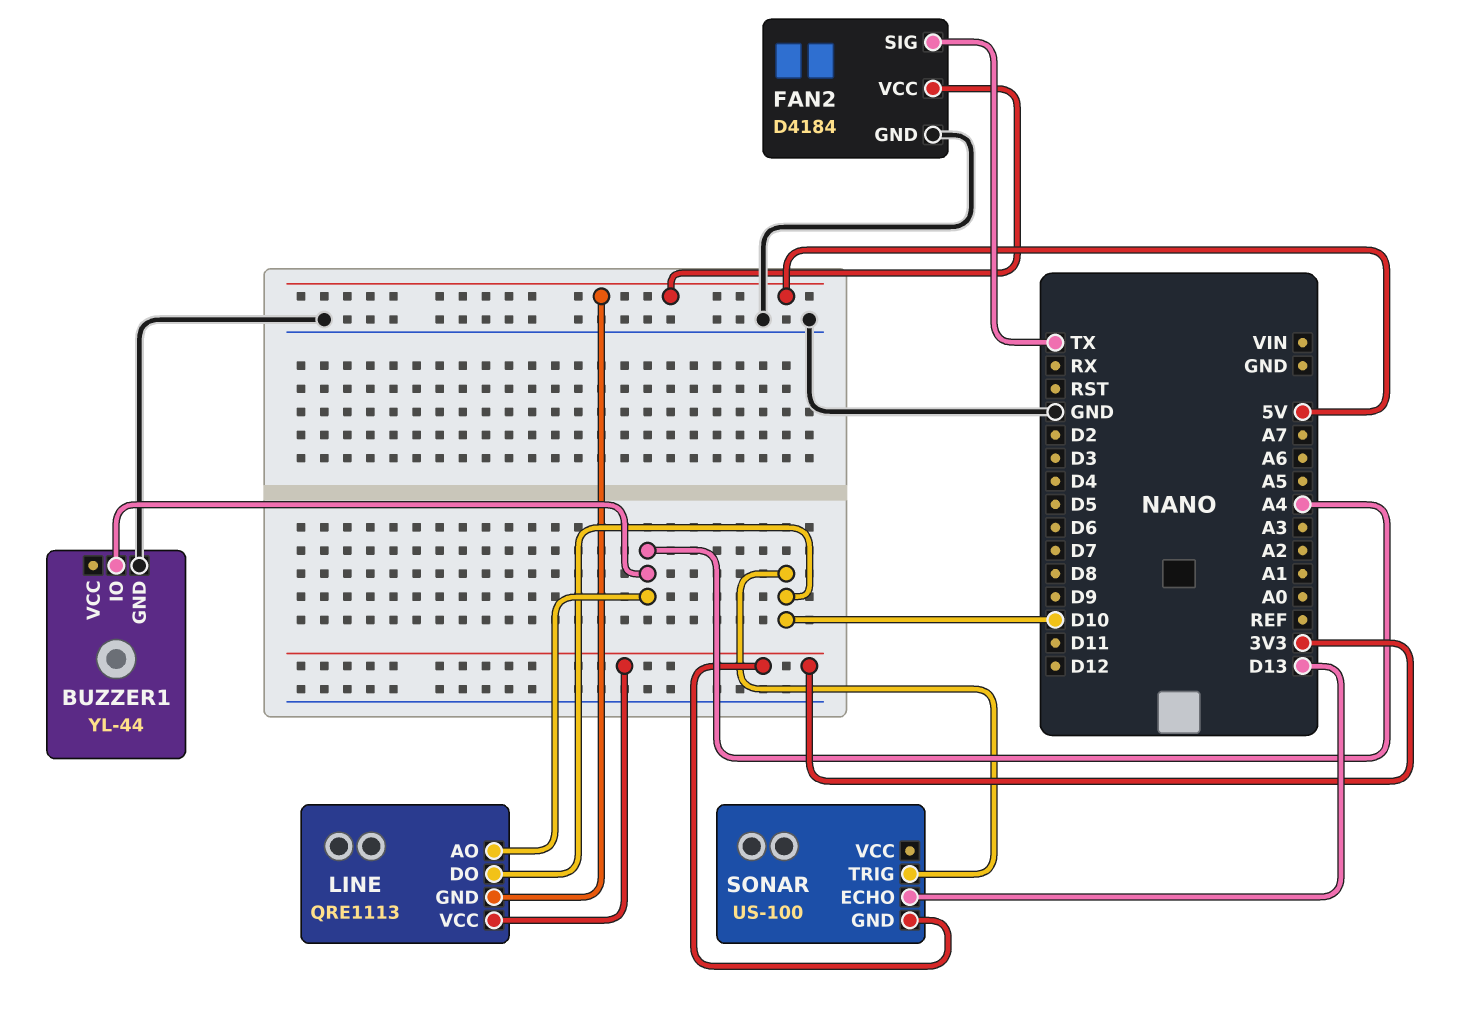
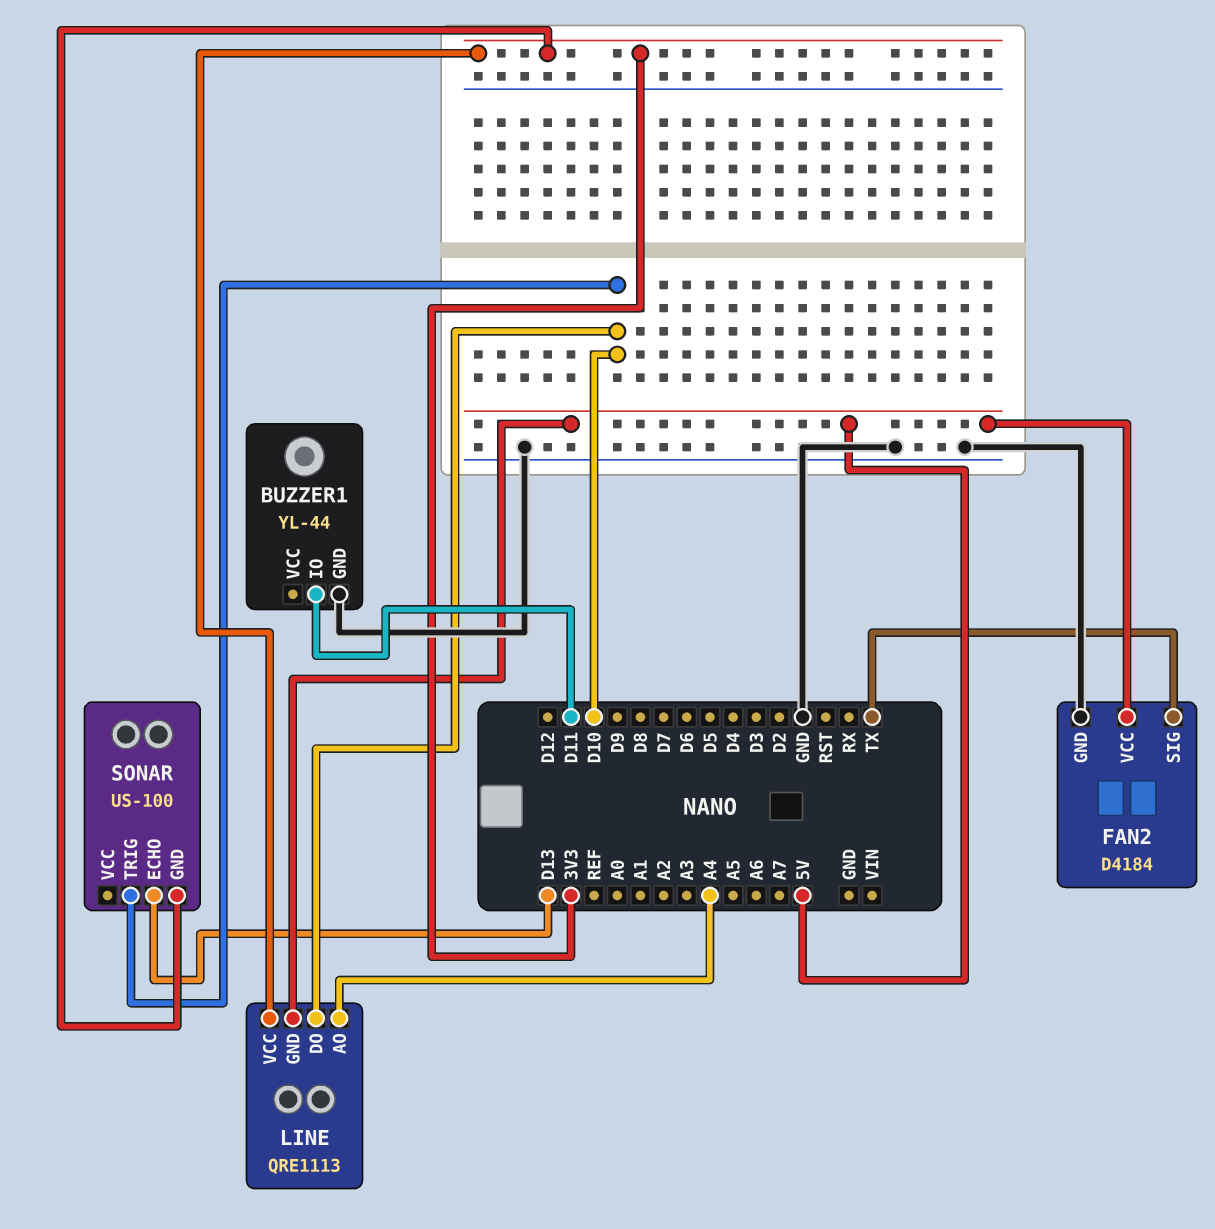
BUZZER1 pin IO: A4 -> D11

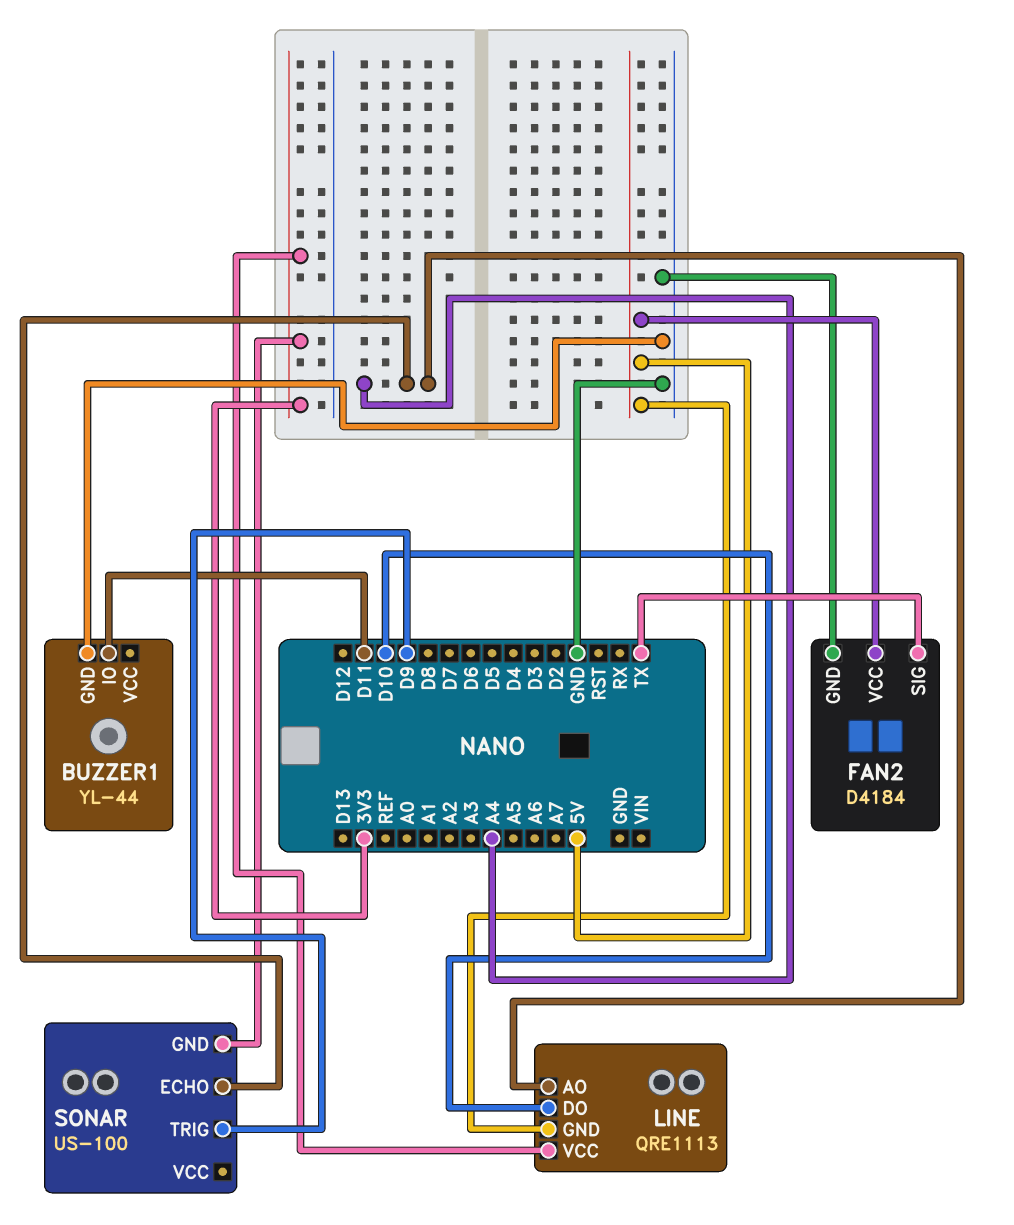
SONAR pin ECHO: D13 -> A4
SONAR pin TRIG: D10 -> D9

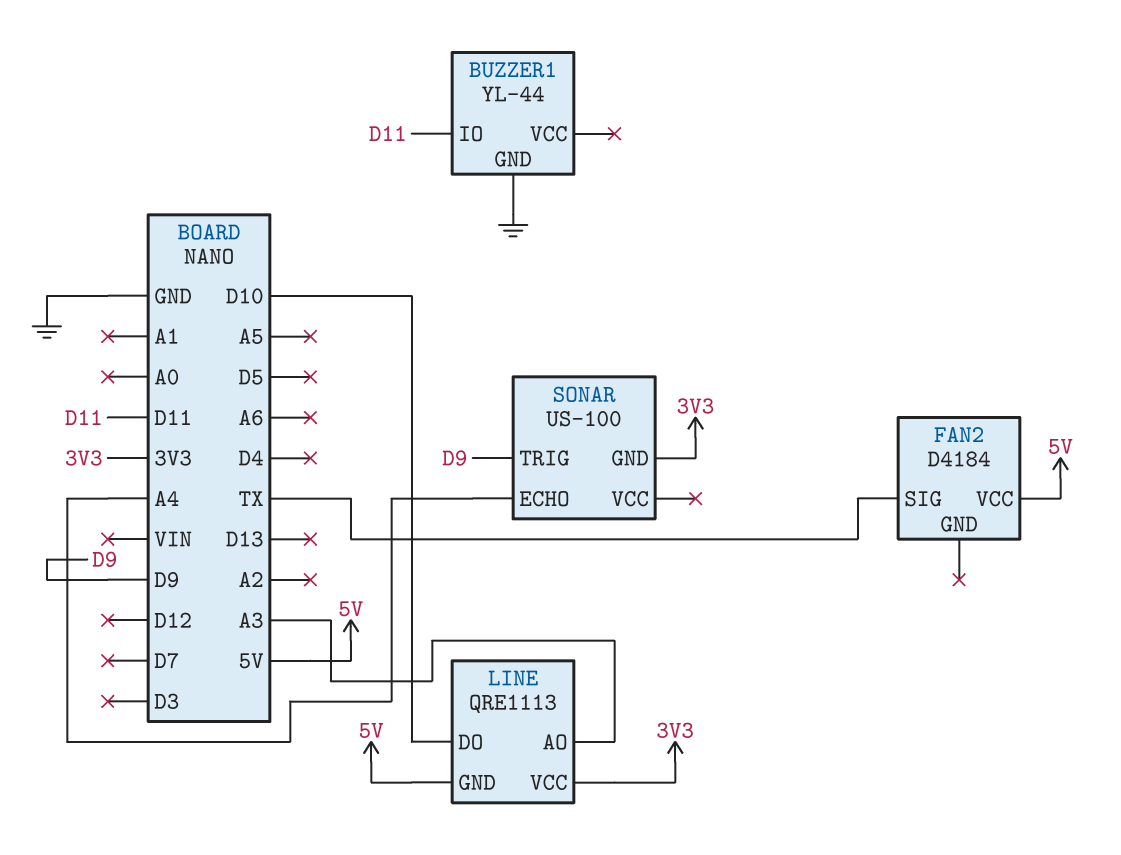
FAN2 pin GND: GND -> none
LINE pin AO: A4 -> A3

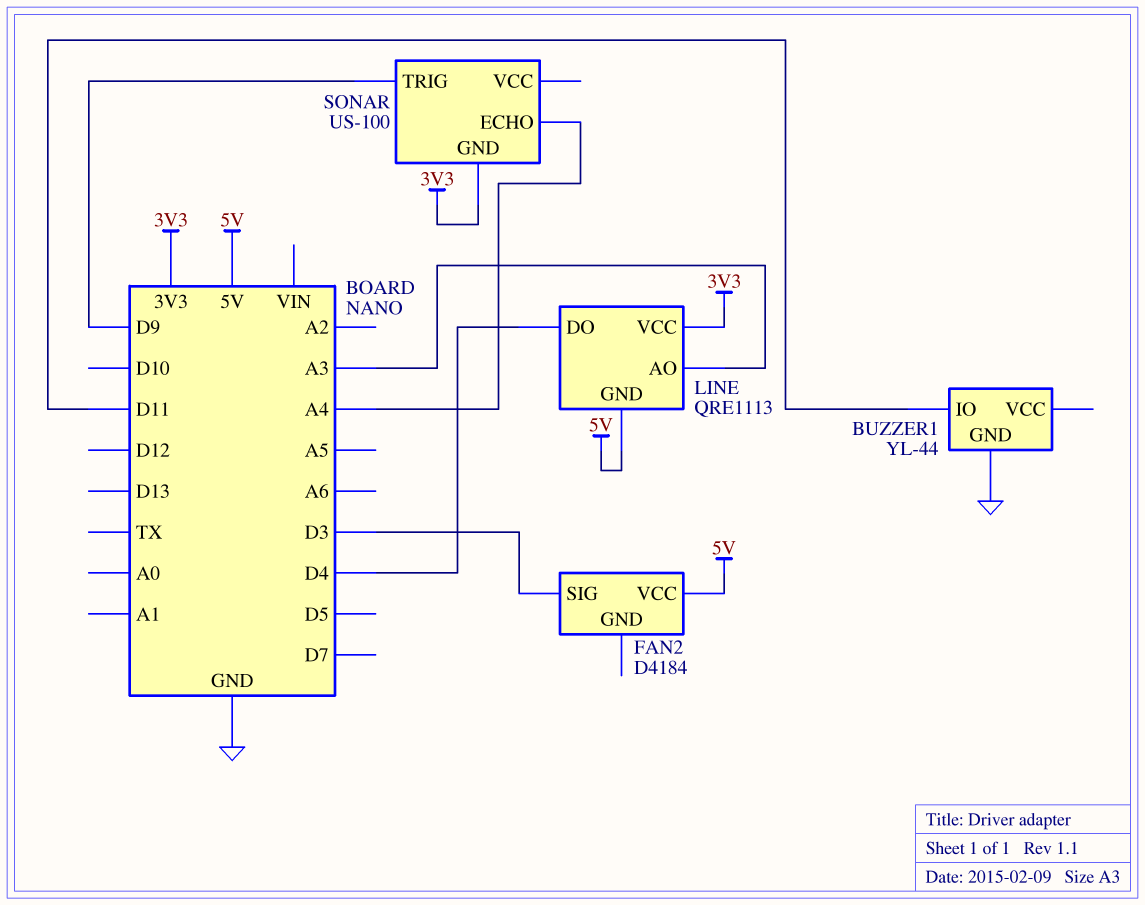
FAN2 pin SIG: TX -> D3
LINE pin DO: D10 -> D4

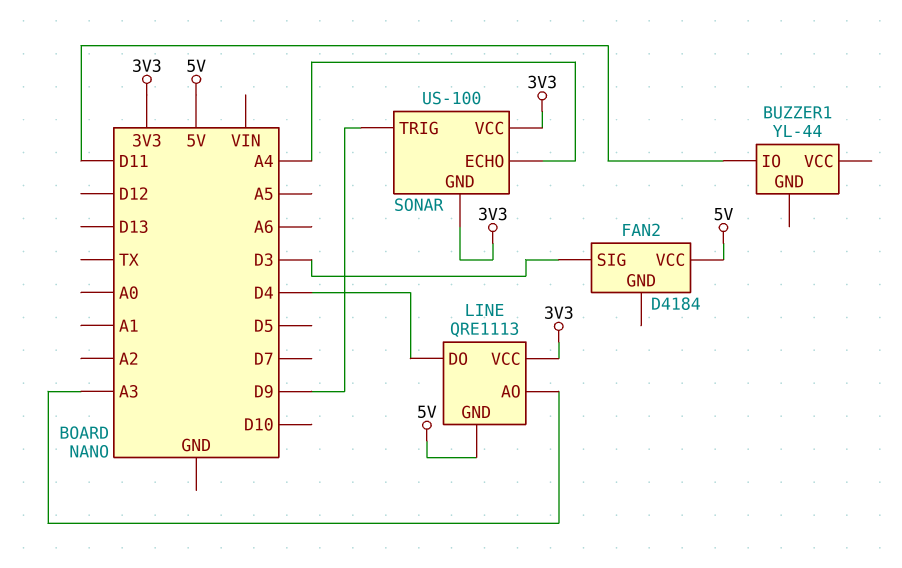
BUZZER1 pin GND: GND -> none
SONAR pin VCC: none -> 3V3

